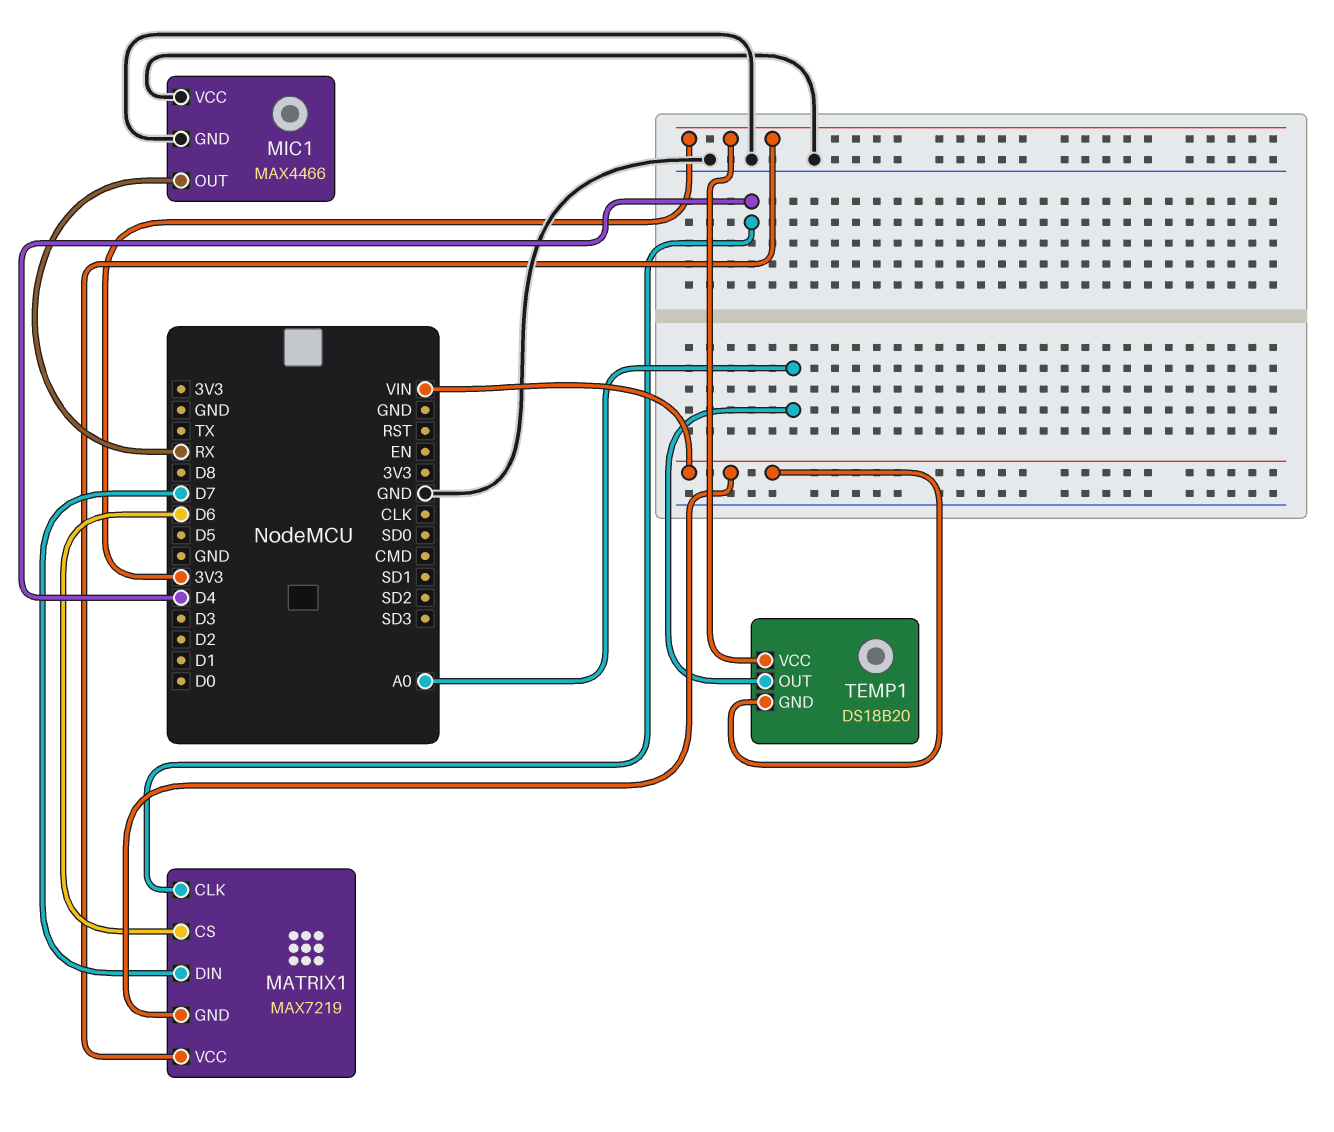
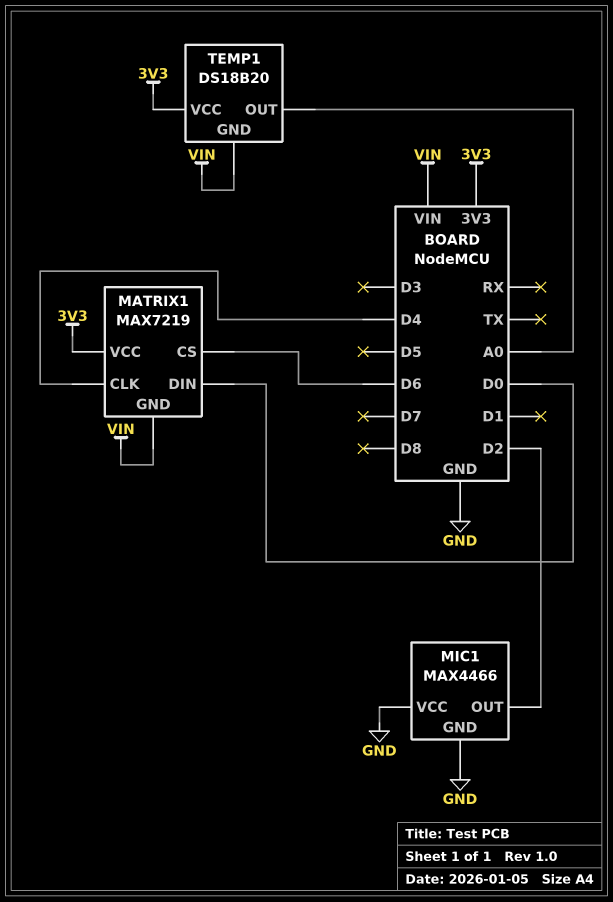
MATRIX1 pin DIN: D7 -> D0
MIC1 pin OUT: RX -> D2

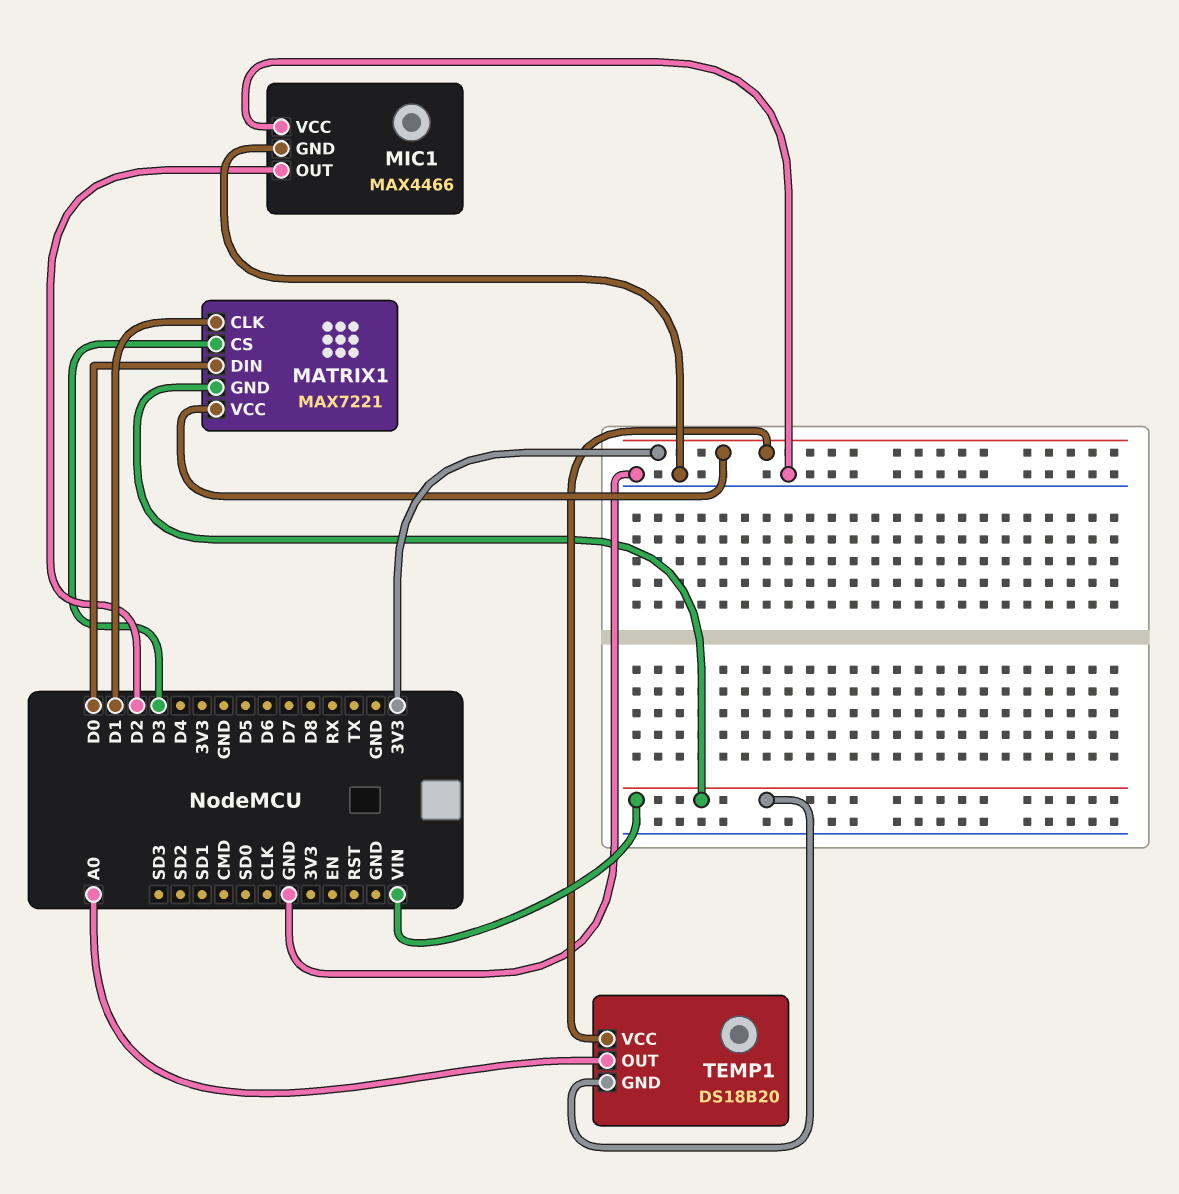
MATRIX1: MAX7219 -> MAX7221
MATRIX1 pin CLK: D4 -> D1
MATRIX1 pin CS: D6 -> D3

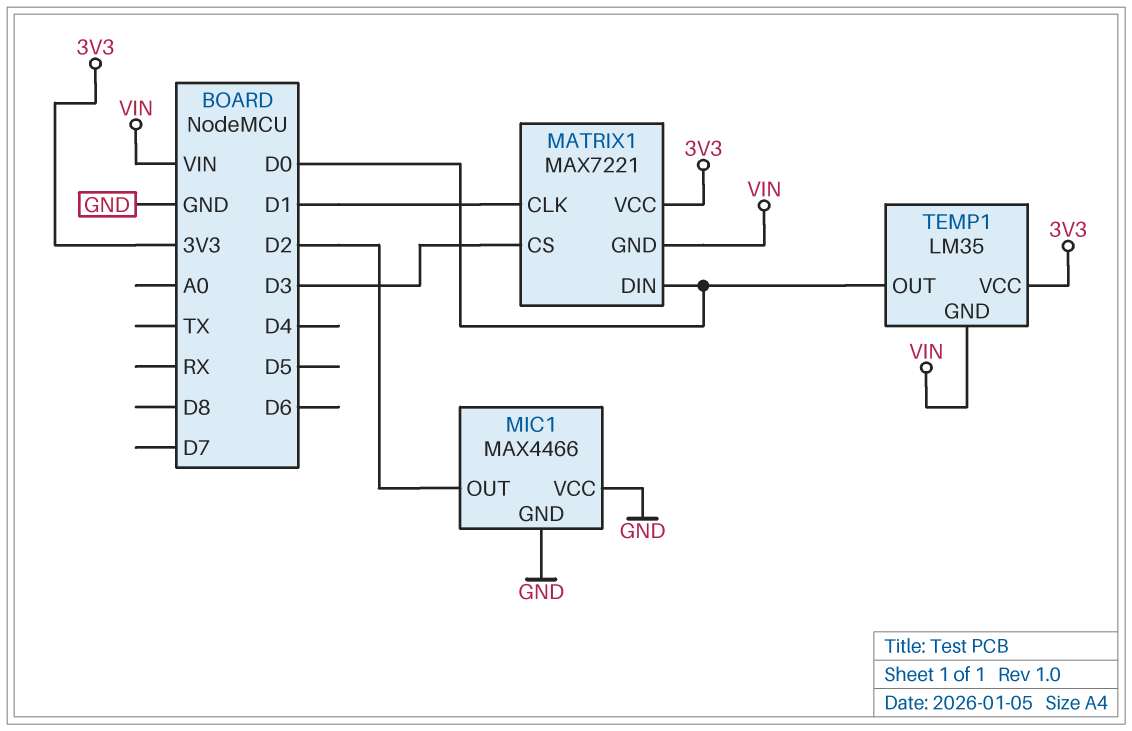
TEMP1: DS18B20 -> LM35
TEMP1 pin OUT: A0 -> D0

